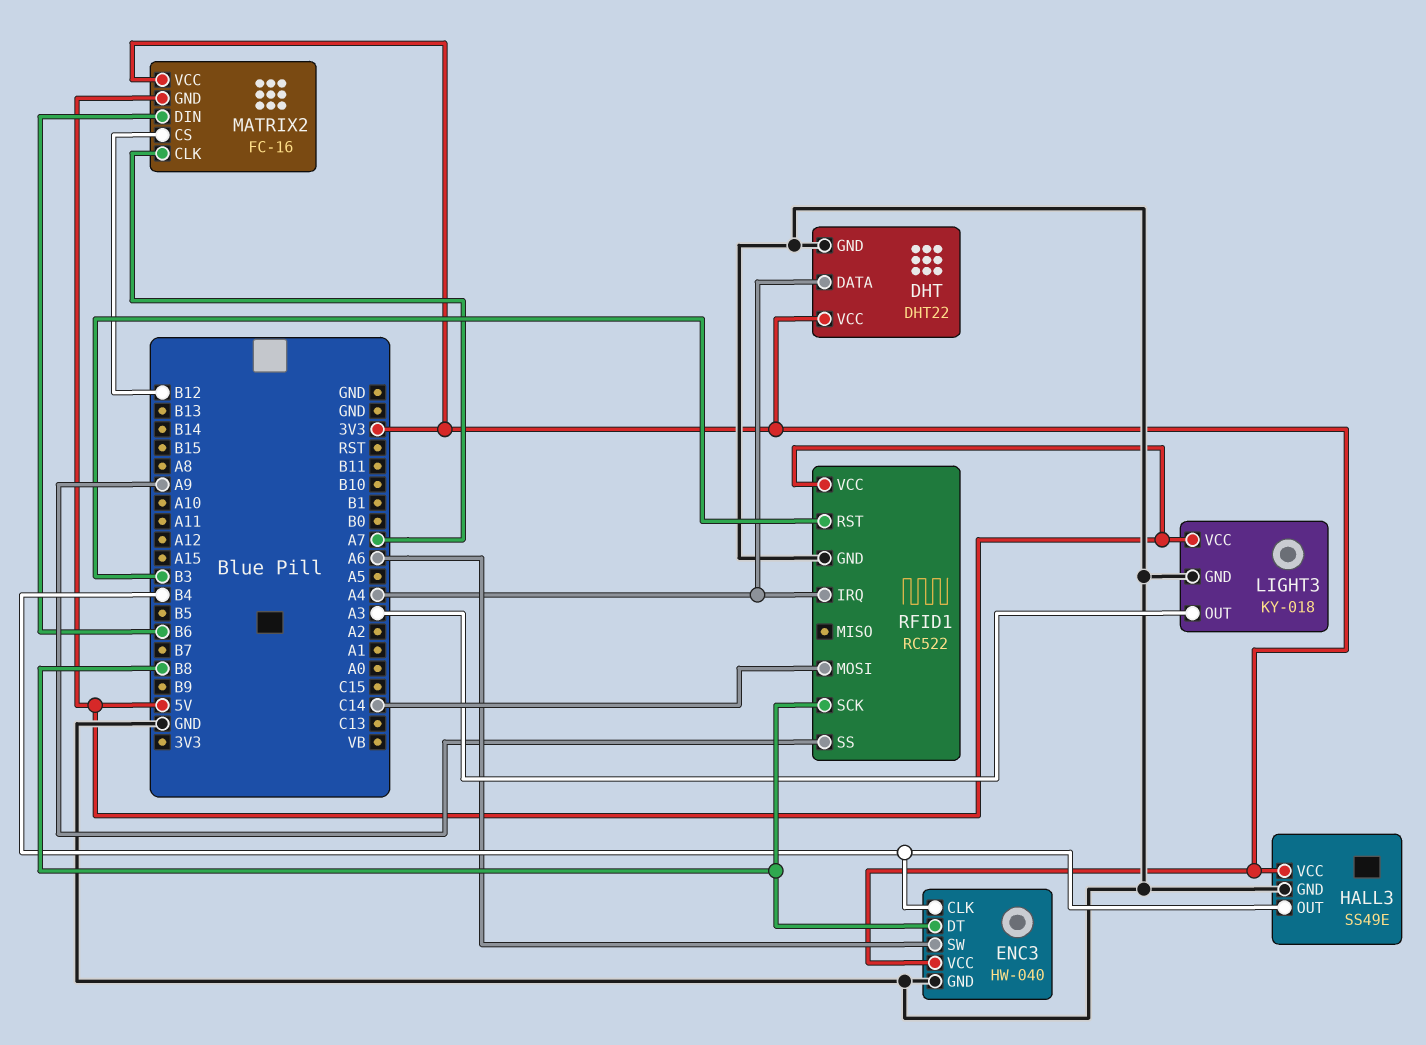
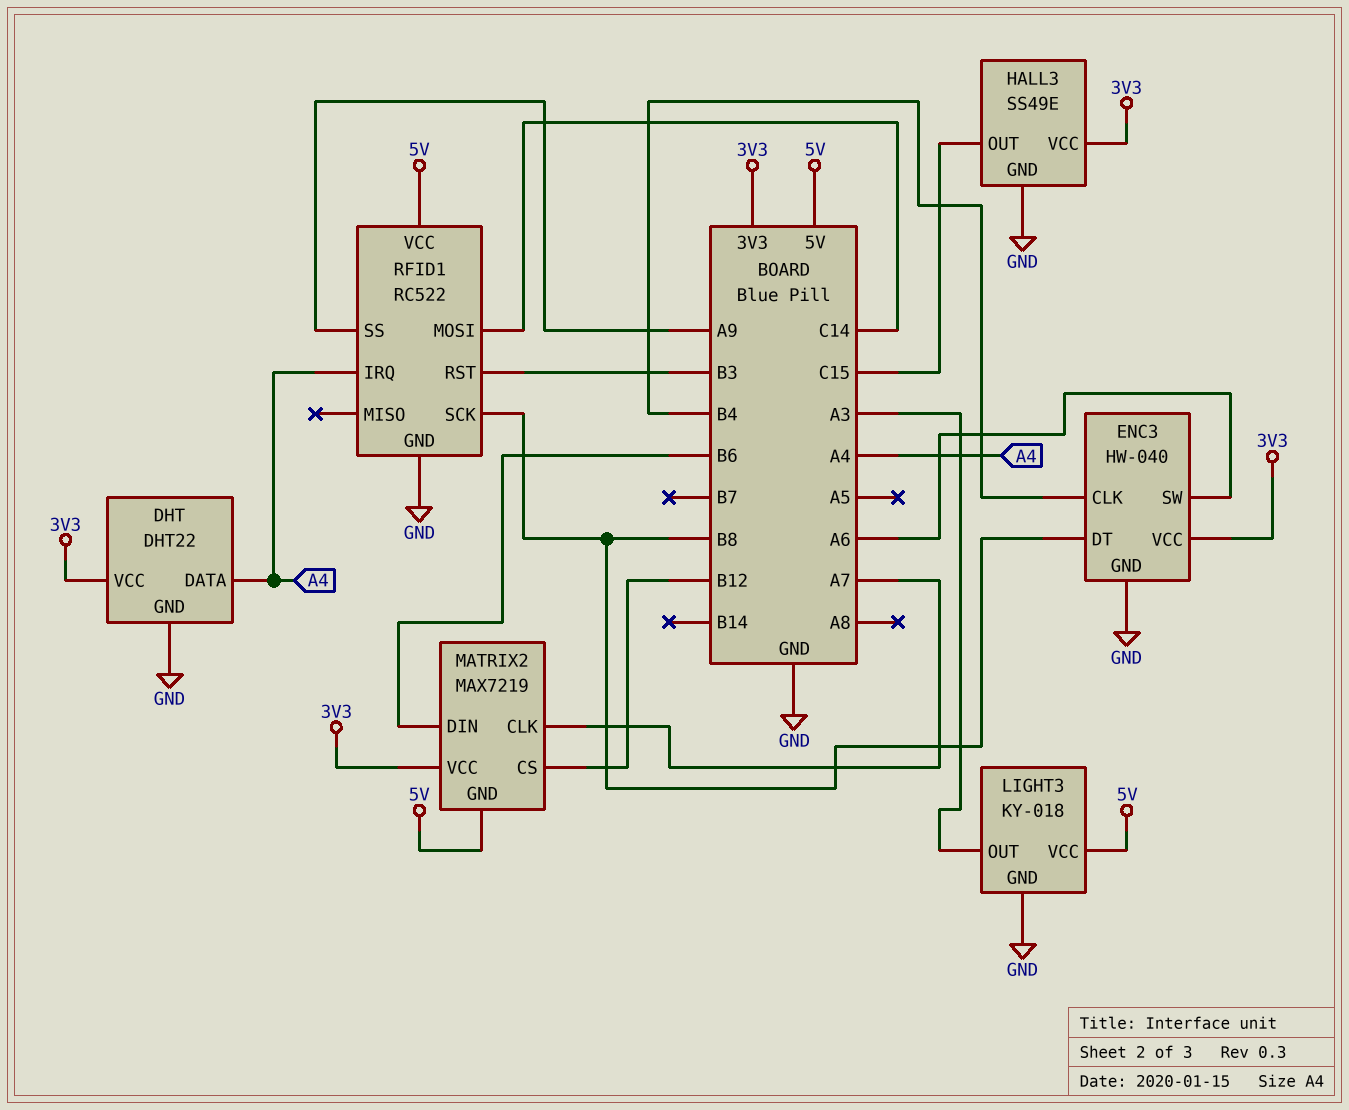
HALL3 pin OUT: B4 -> C15
MATRIX2: FC-16 -> MAX7219

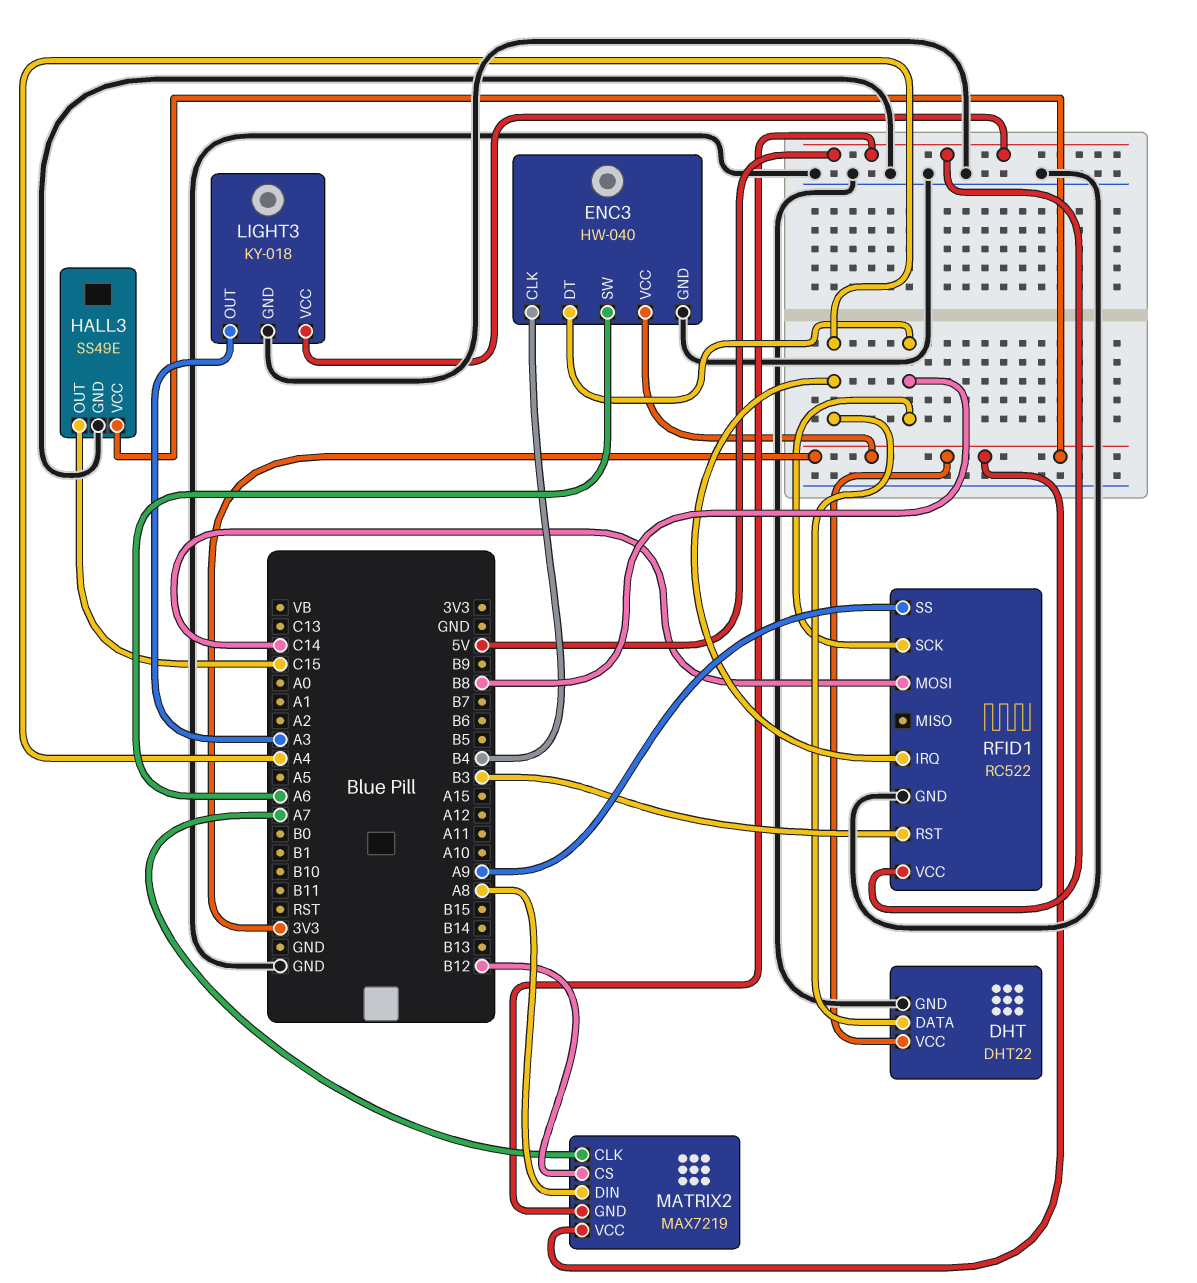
MATRIX2 pin DIN: B6 -> A8

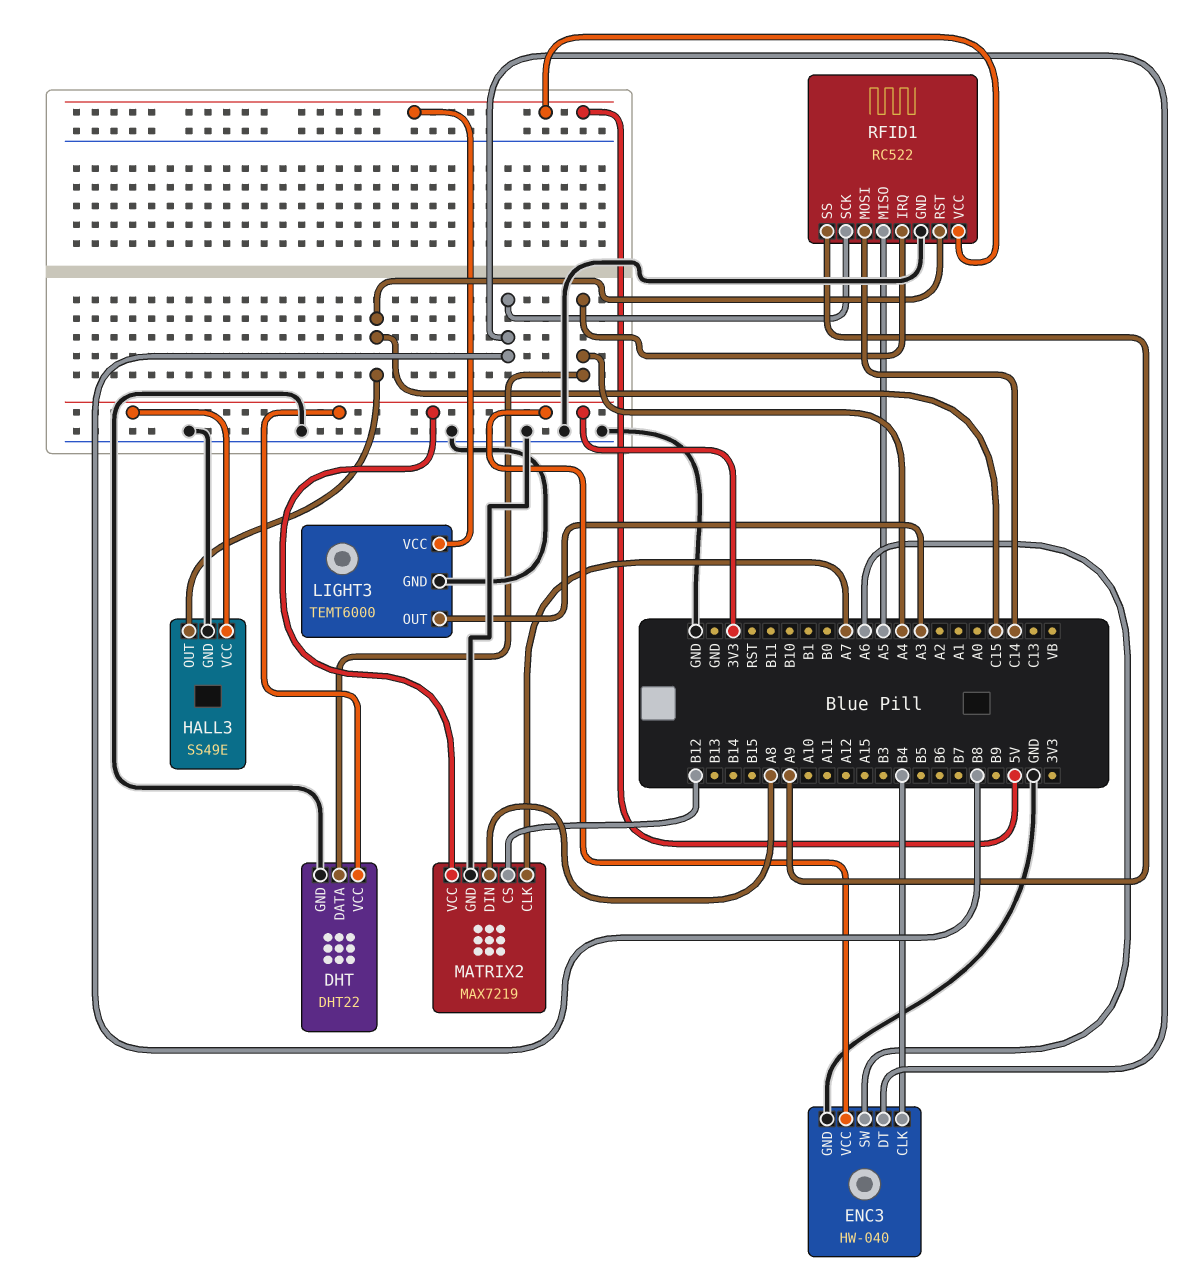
LIGHT3: KY-018 -> TEMT6000
MATRIX2 pin GND: 5V -> GND
RFID1 pin MISO: none -> A5
RFID1 pin RST: B3 -> C15

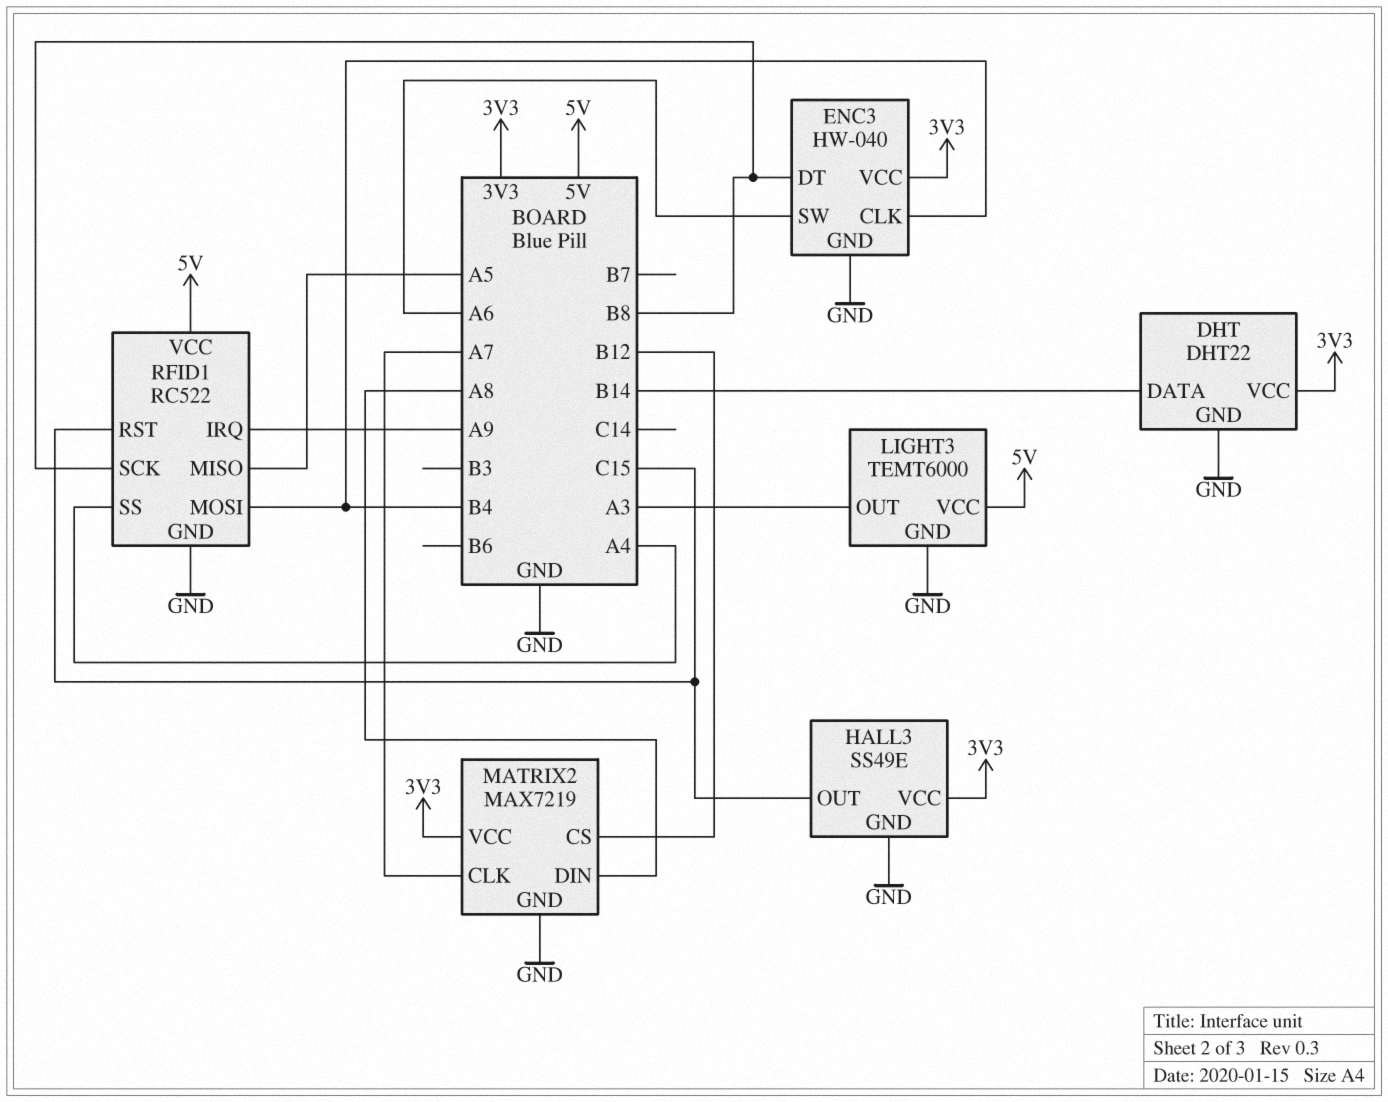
DHT pin DATA: A4 -> B14
RFID1 pin IRQ: A4 -> A9
RFID1 pin MOSI: C14 -> B4
RFID1 pin SS: A9 -> A4

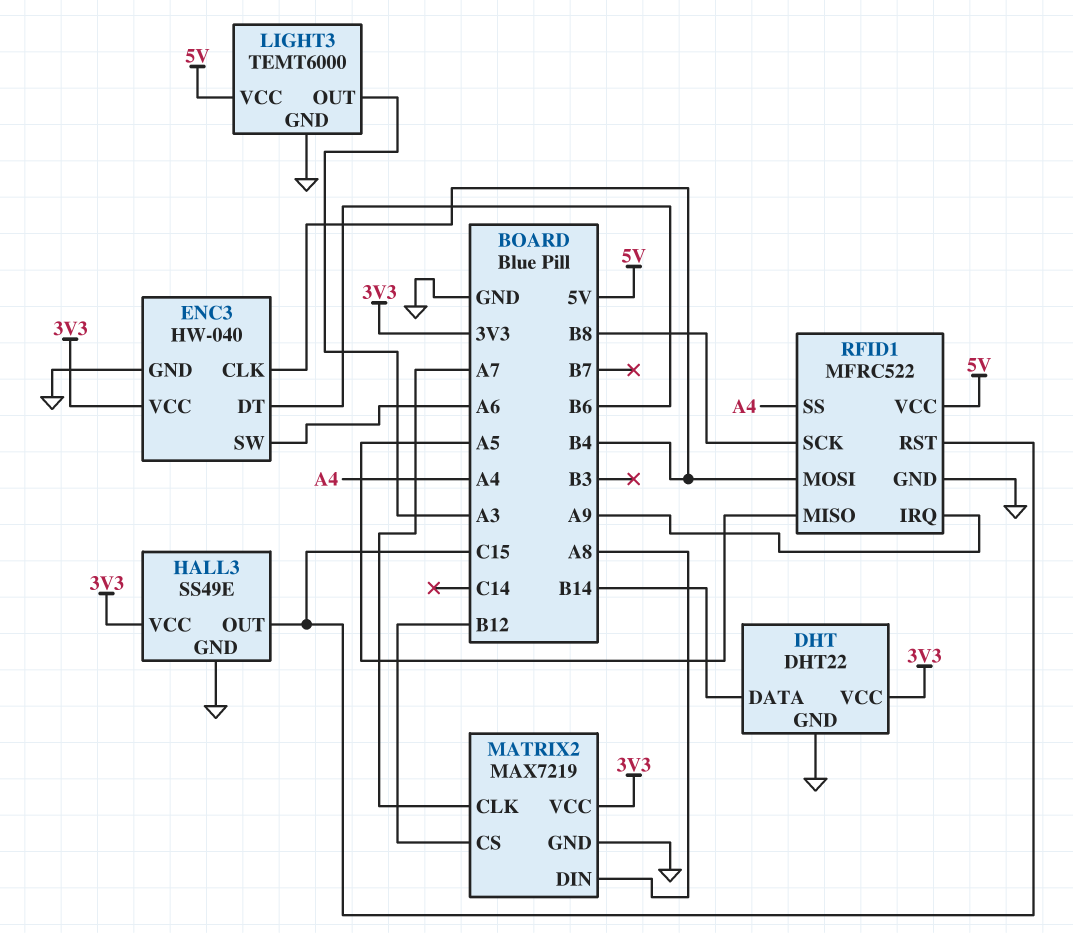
ENC3 pin DT: B8 -> B6
RFID1: RC522 -> MFRC522

